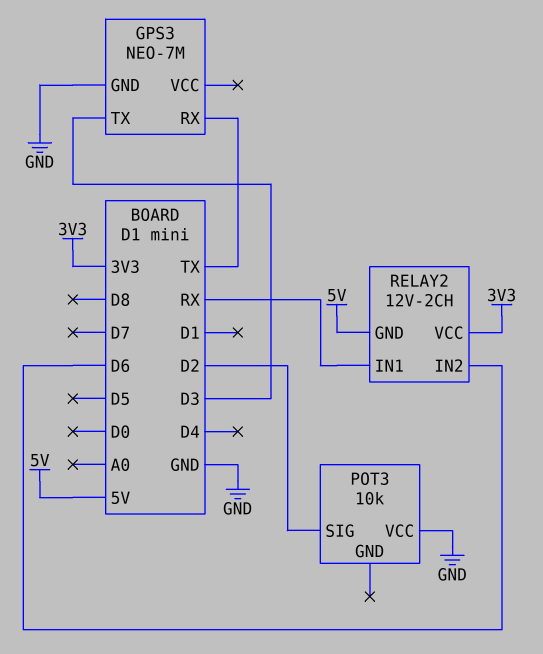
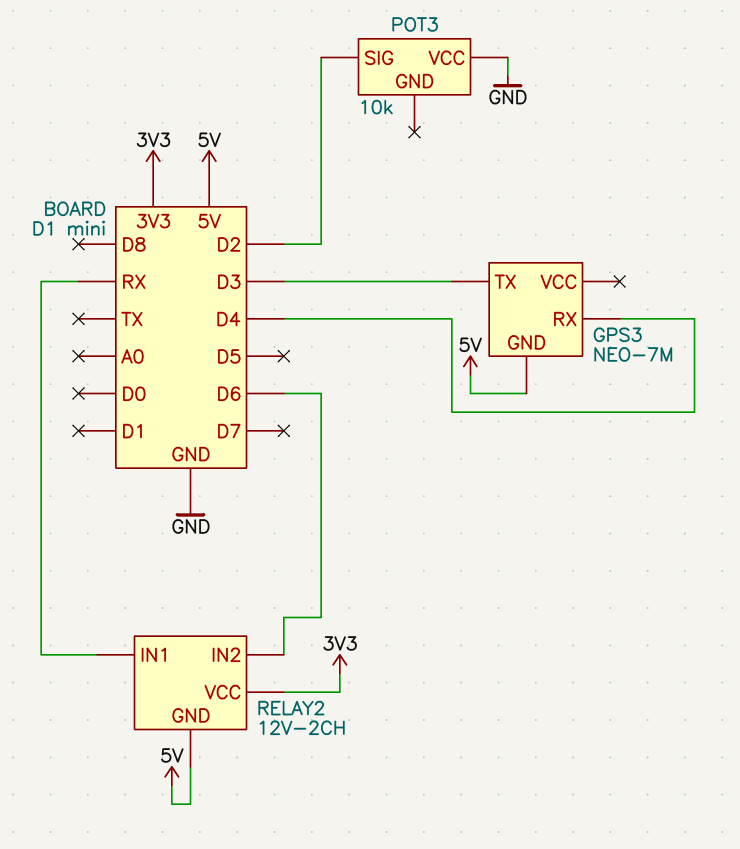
GPS3 pin GND: GND -> 5V
GPS3 pin RX: TX -> D4

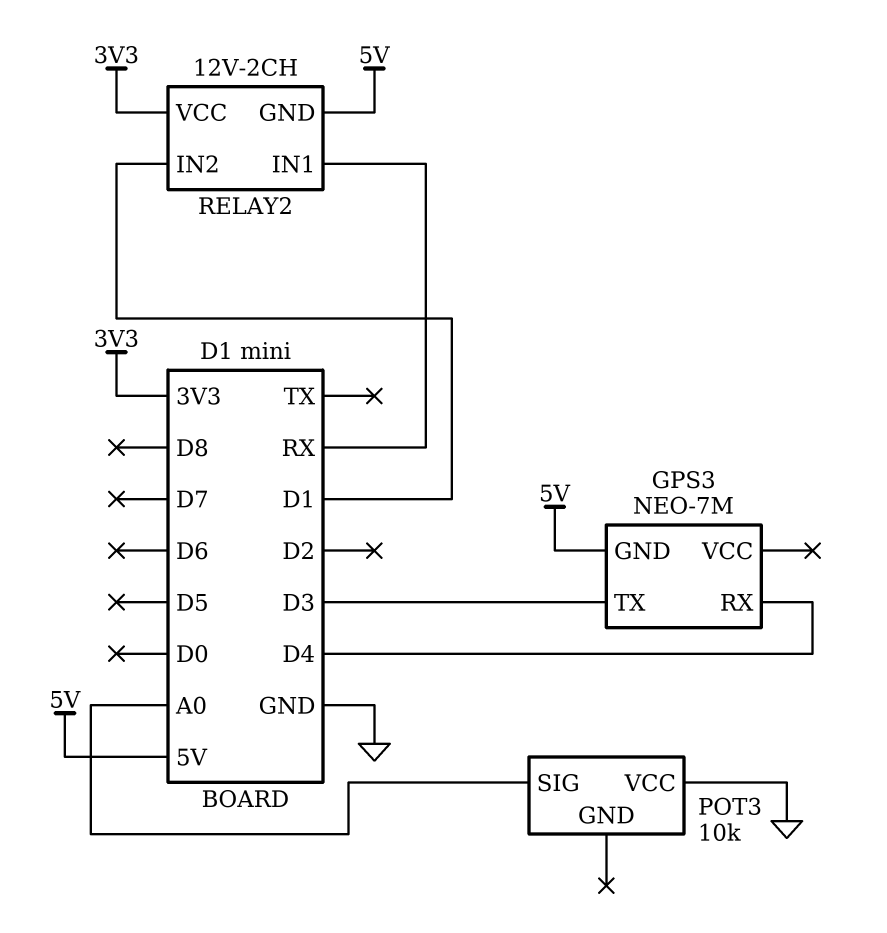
POT3 pin SIG: D2 -> A0
RELAY2 pin IN2: D6 -> D1

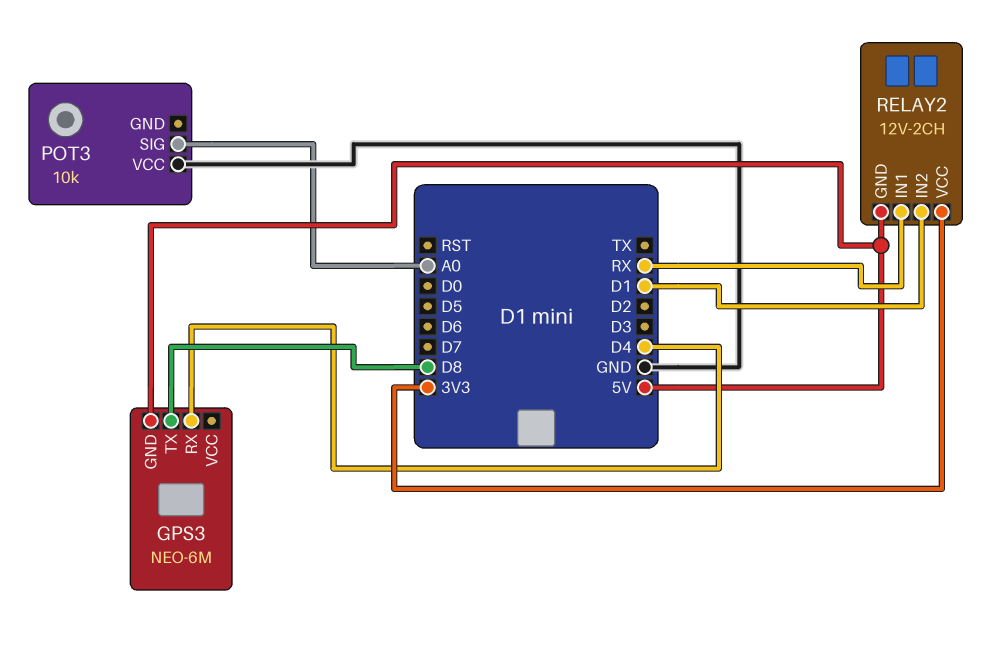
GPS3: NEO-7M -> NEO-6M
GPS3 pin TX: D3 -> D8

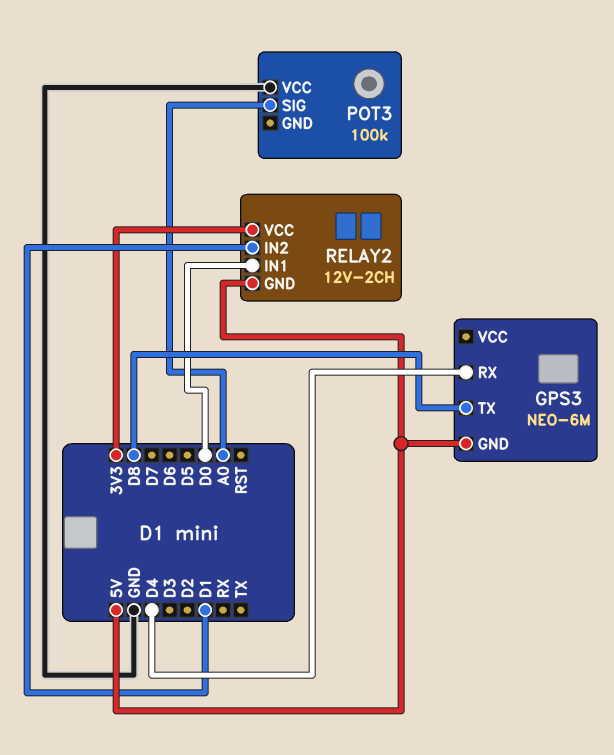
POT3: 10k -> 100k
RELAY2 pin IN1: RX -> D0

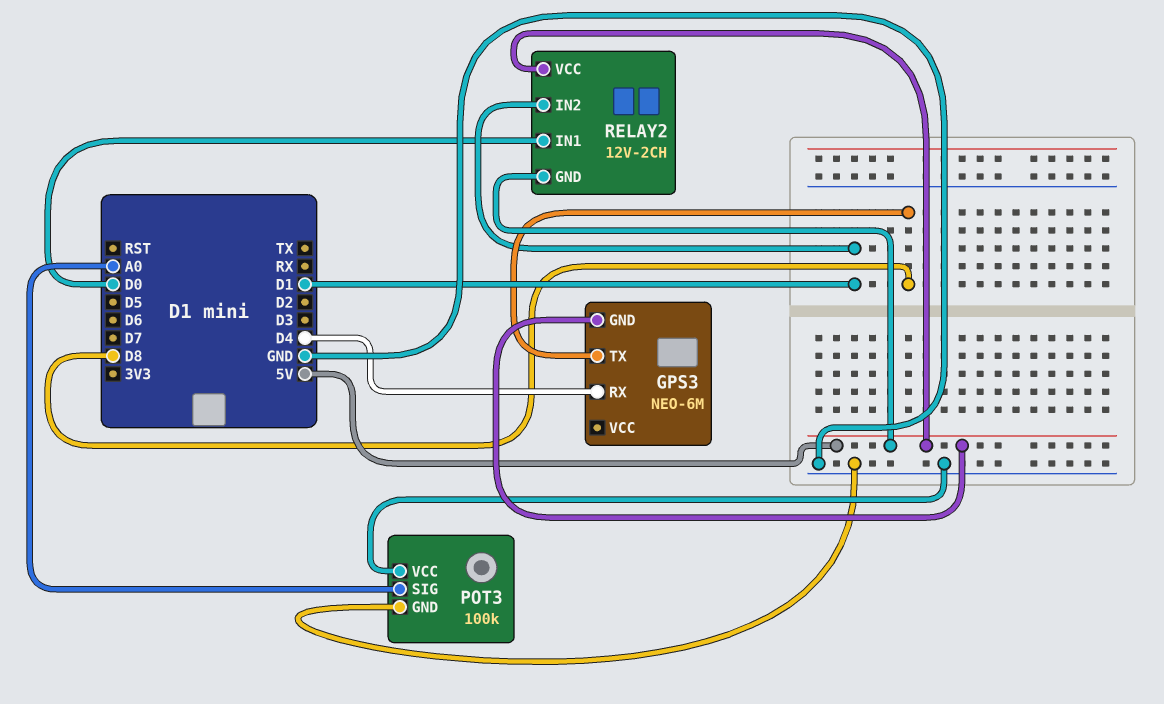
POT3 pin GND: none -> GND
RELAY2 pin VCC: 3V3 -> 5V

